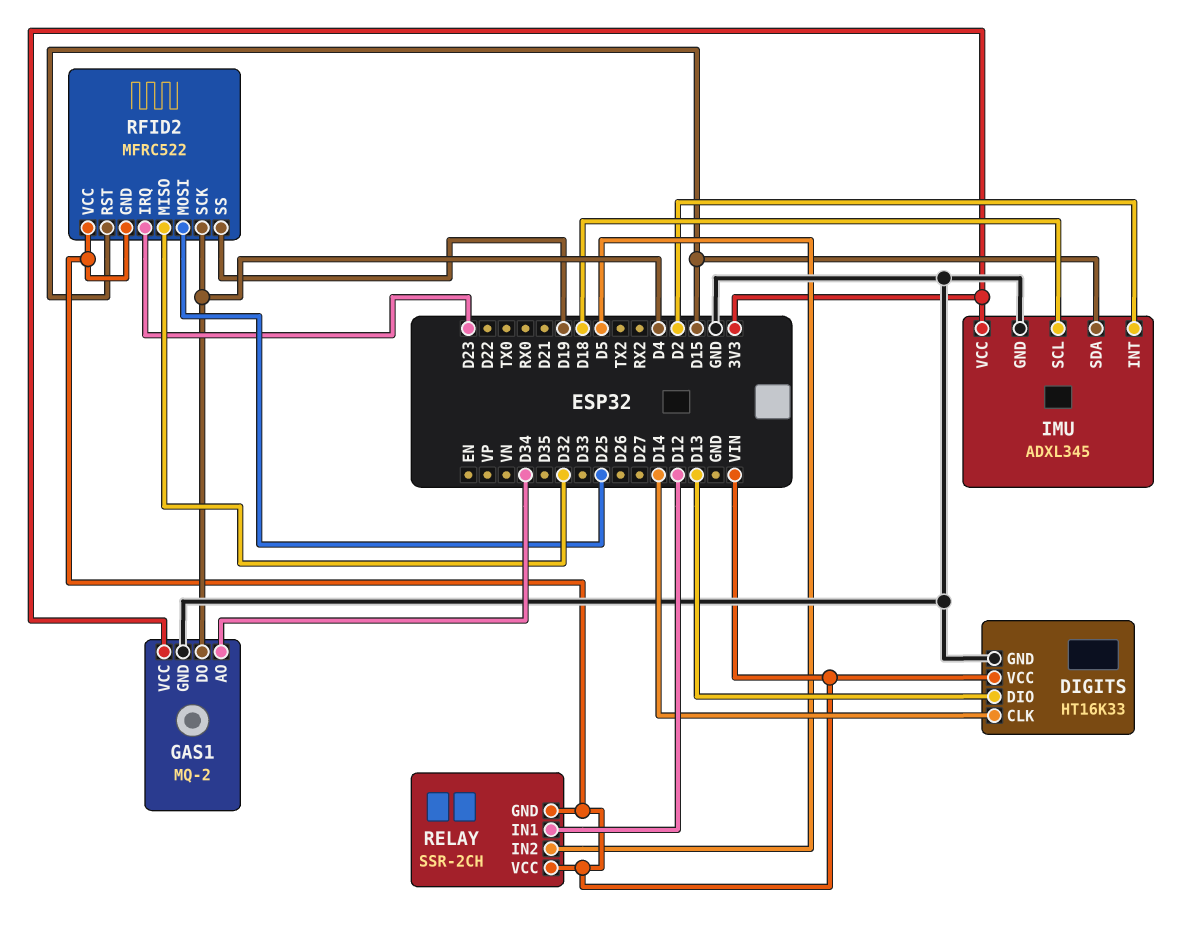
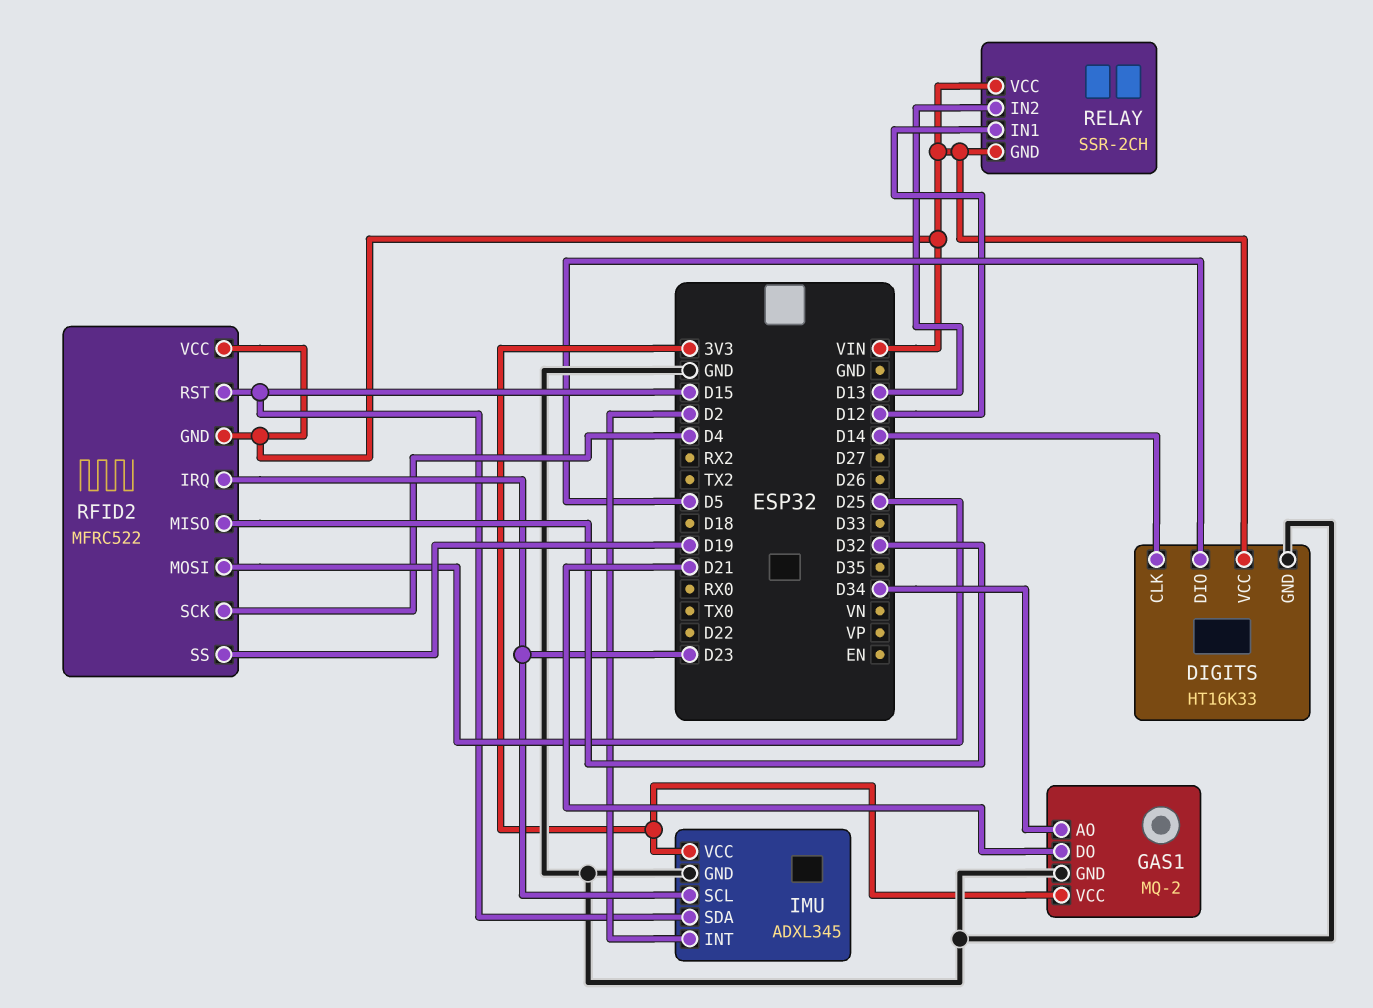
DIGITS pin DIO: D13 -> D5
GAS1 pin DO: D4 -> D21
IMU pin SCL: D18 -> D23
RELAY pin IN2: D5 -> D13

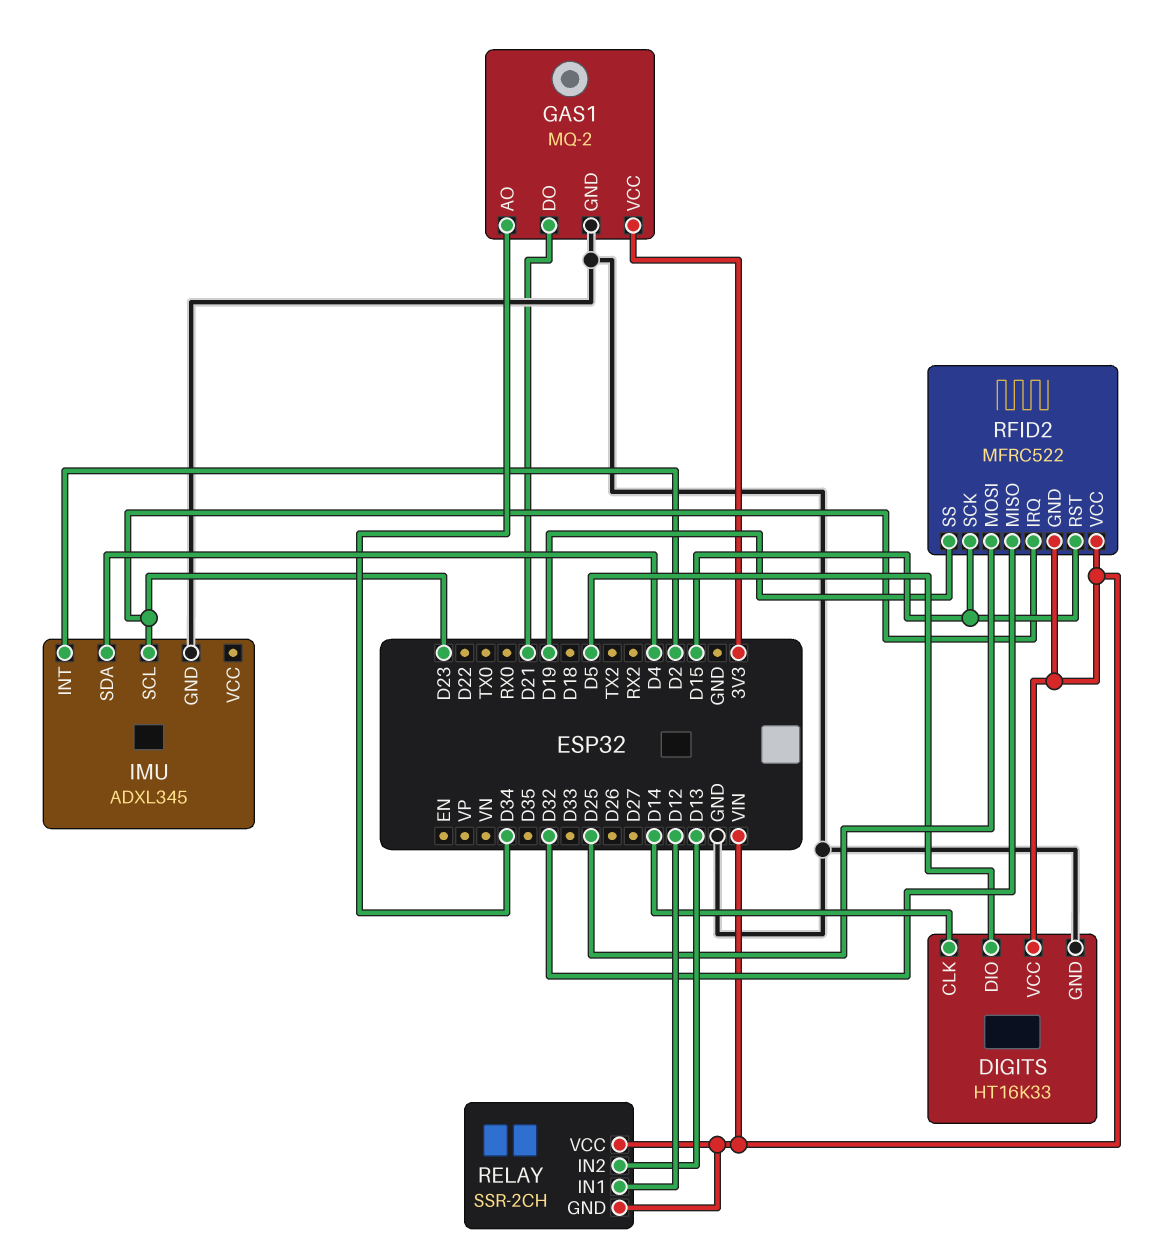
IMU pin SDA: D15 -> D4
IMU pin VCC: 3V3 -> none
RFID2 pin SCK: D4 -> D15

